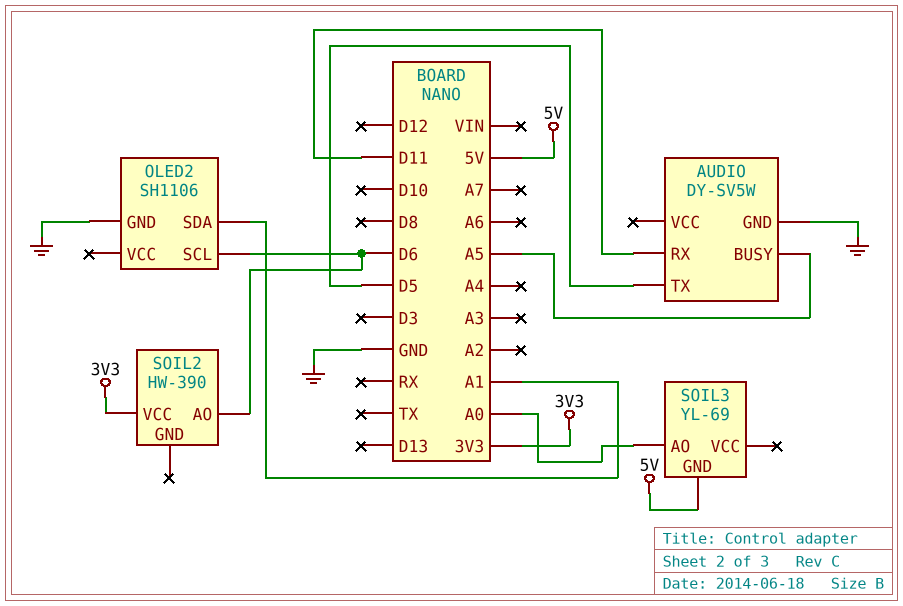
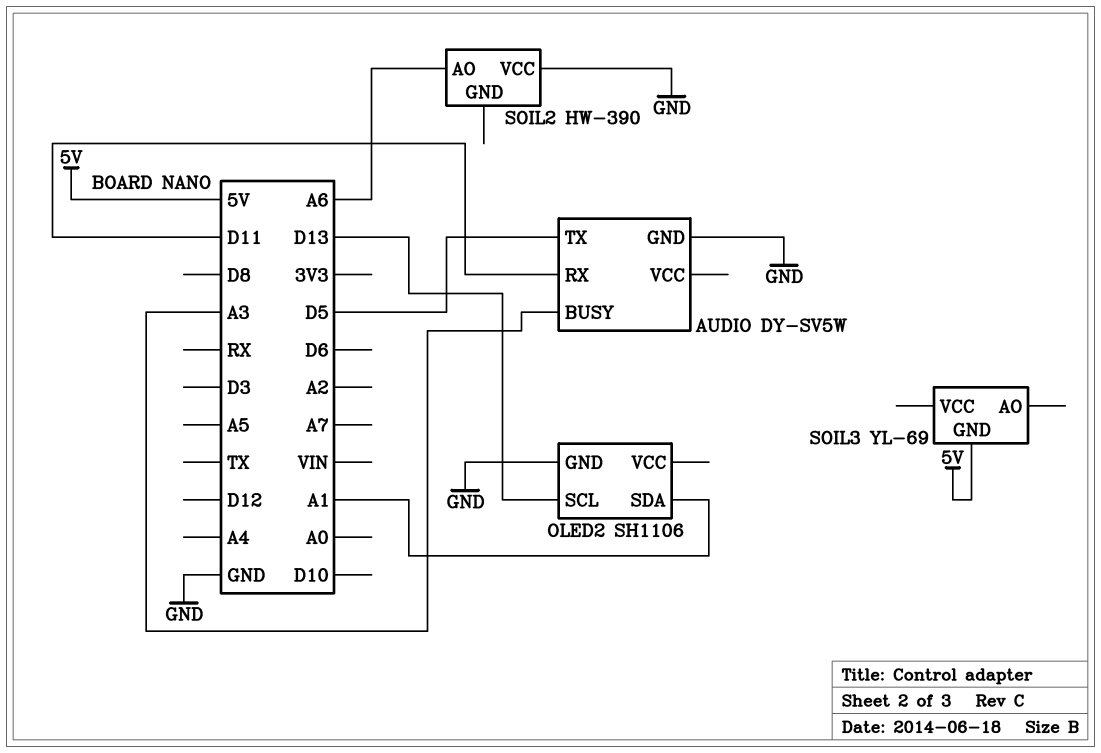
AUDIO pin BUSY: A5 -> A3
OLED2 pin SCL: D6 -> D13
SOIL2 pin AO: D6 -> A6
SOIL2 pin VCC: 3V3 -> GND
SOIL3 pin AO: A0 -> none

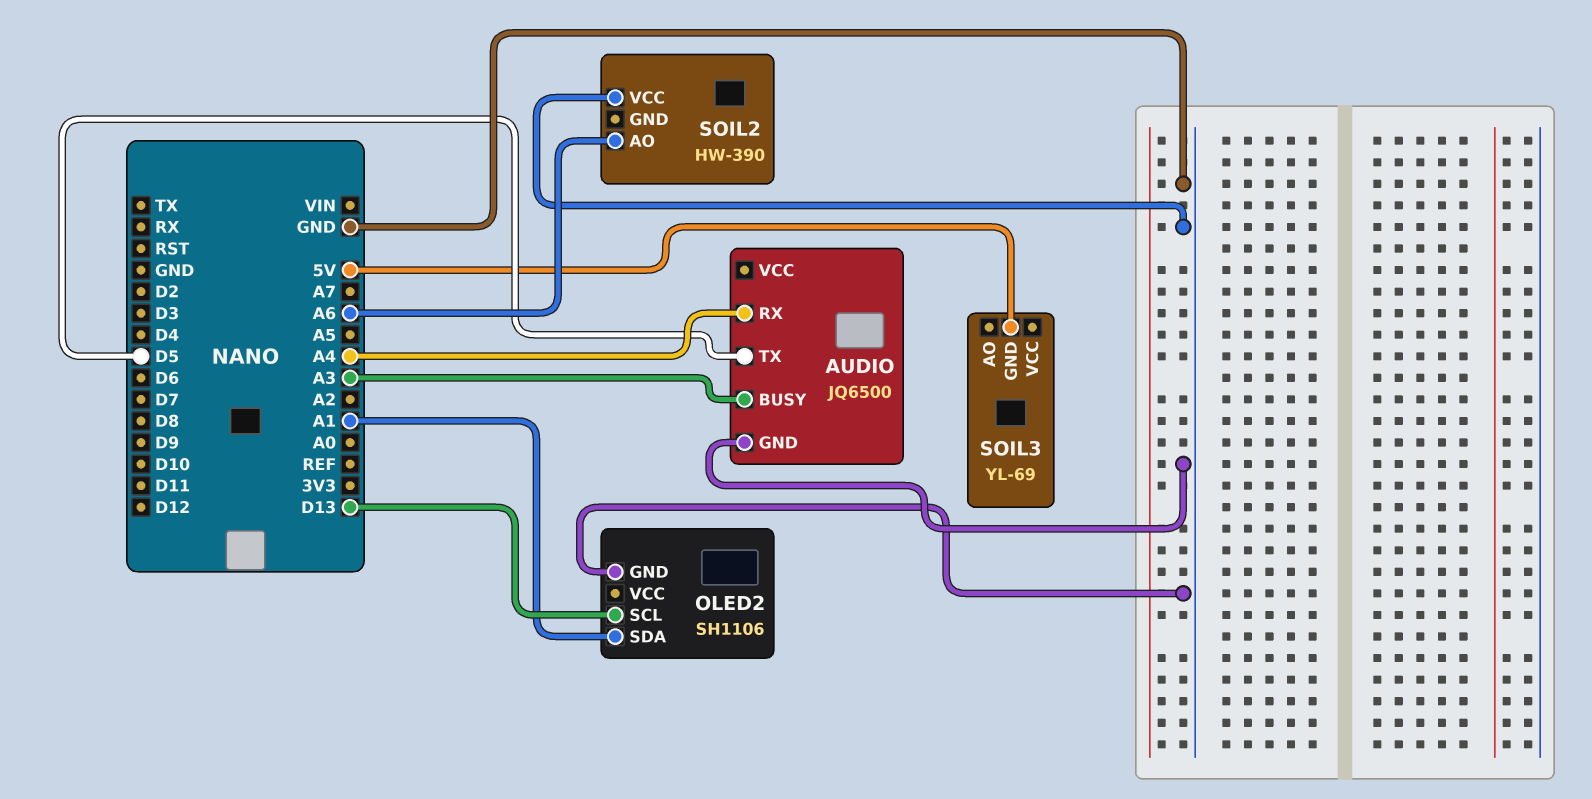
AUDIO: DY-SV5W -> JQ6500
AUDIO pin RX: D11 -> A4

